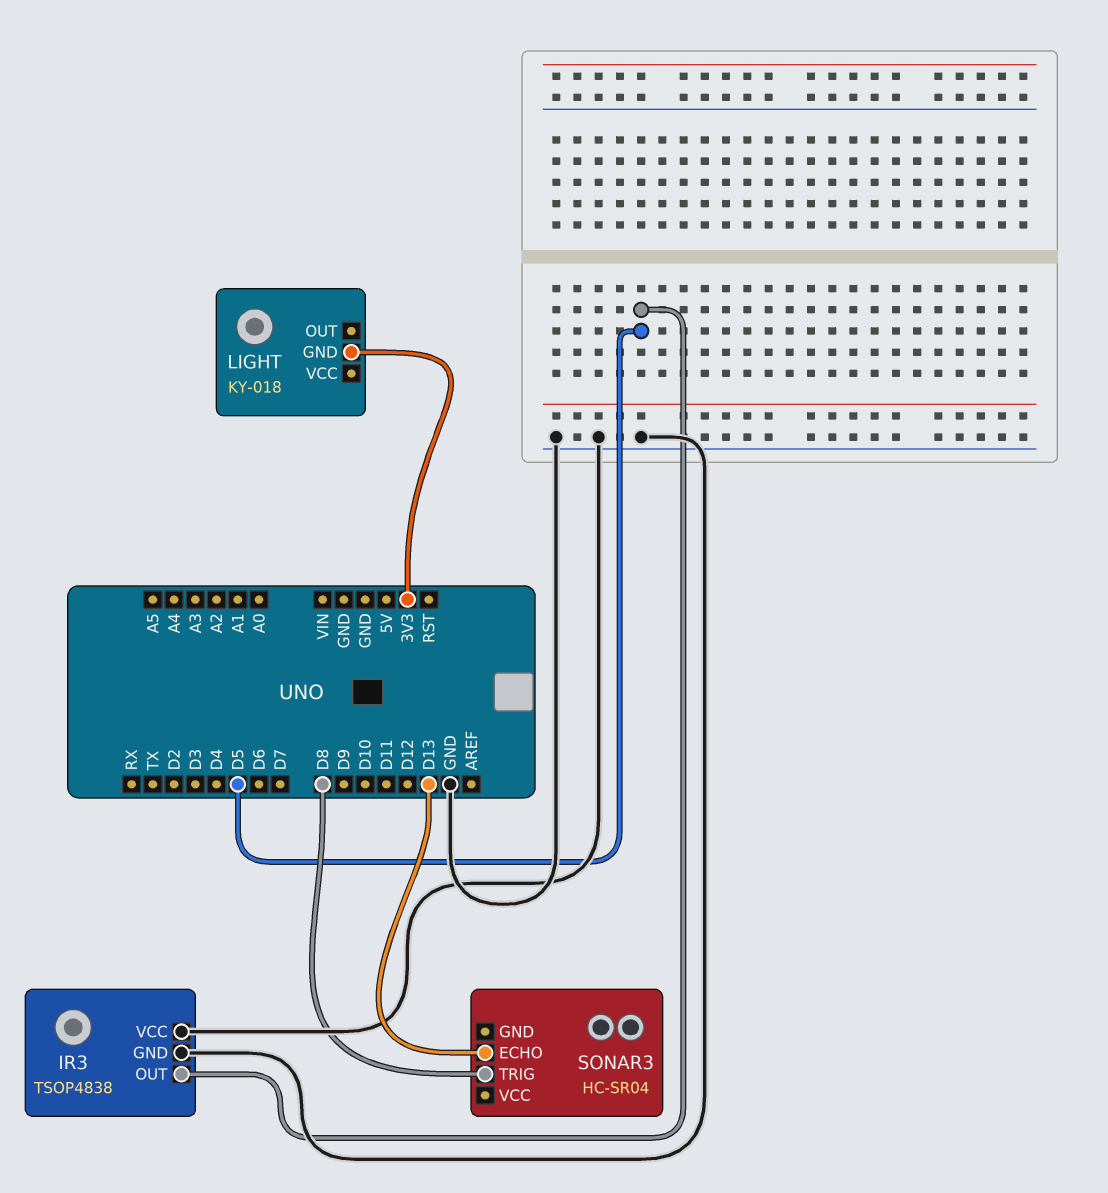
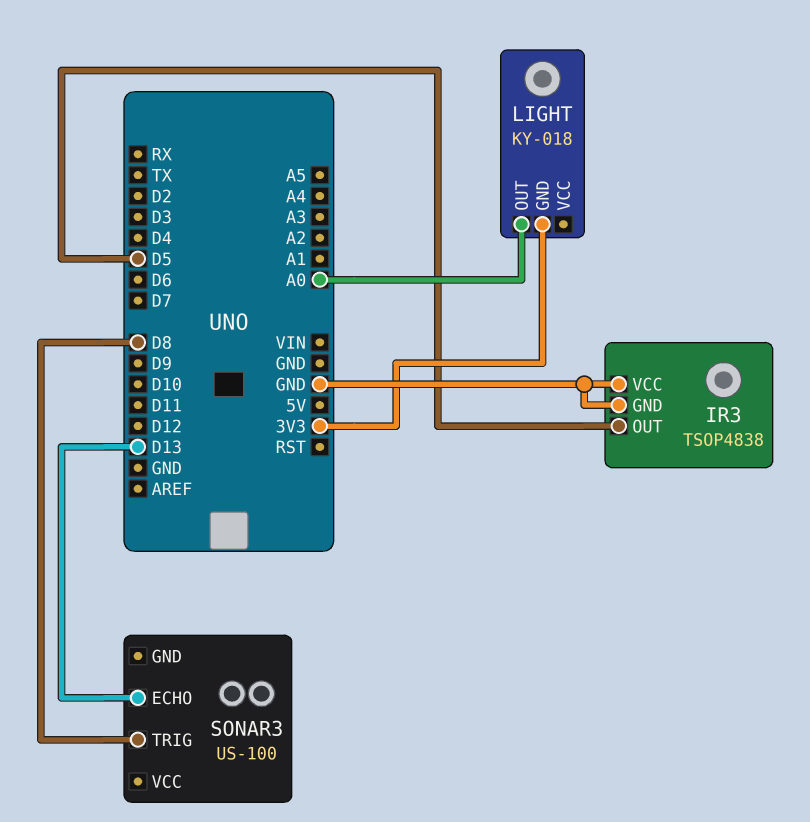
LIGHT pin OUT: none -> A0
SONAR3: HC-SR04 -> US-100

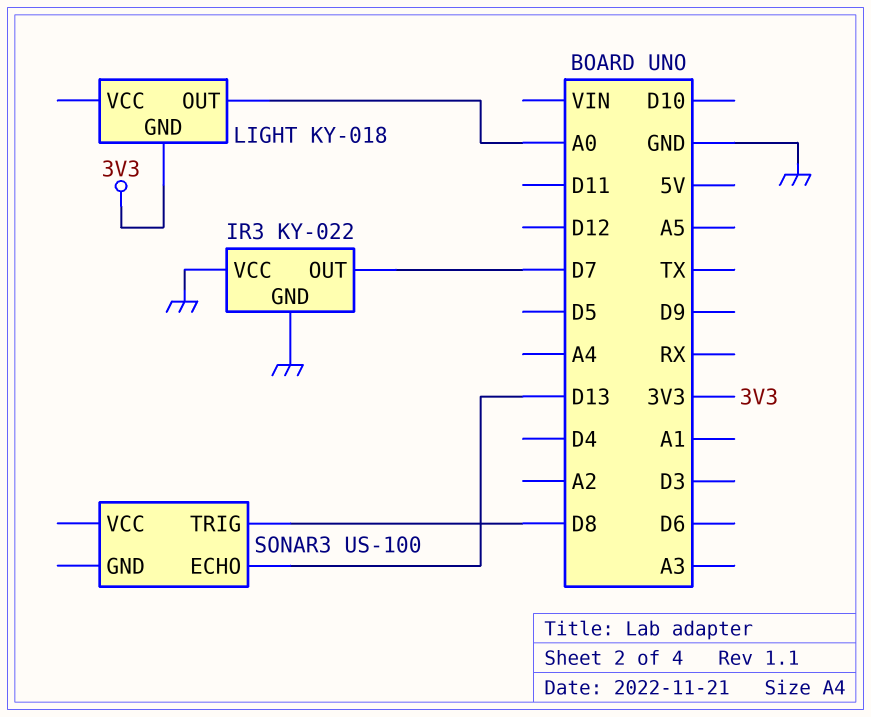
IR3: TSOP4838 -> KY-022
IR3 pin OUT: D5 -> D7

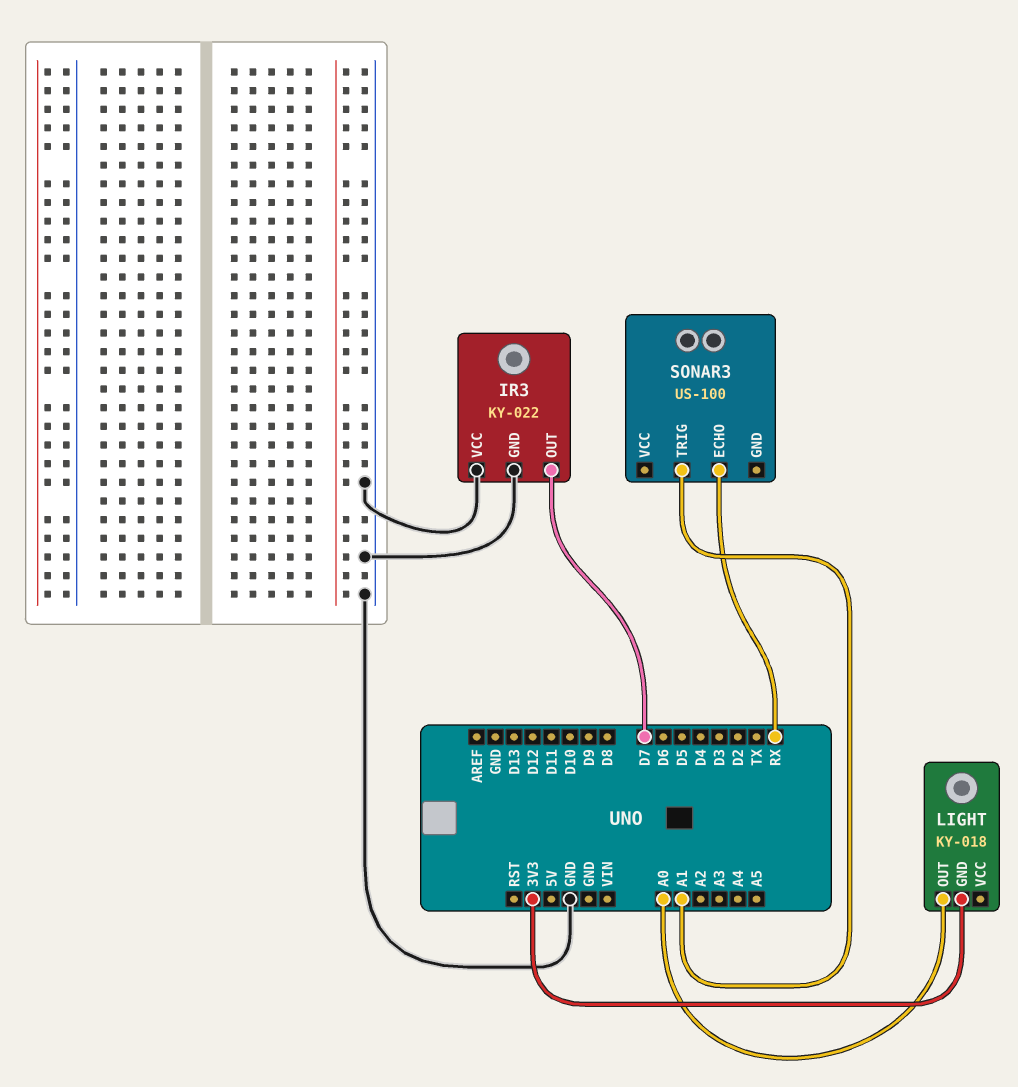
SONAR3 pin ECHO: D13 -> RX
SONAR3 pin TRIG: D8 -> A1

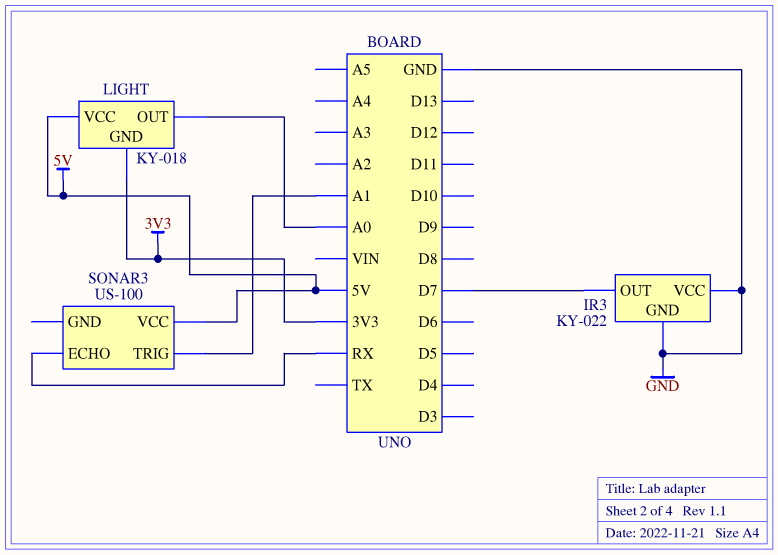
LIGHT pin VCC: none -> 5V
SONAR3 pin VCC: none -> 5V

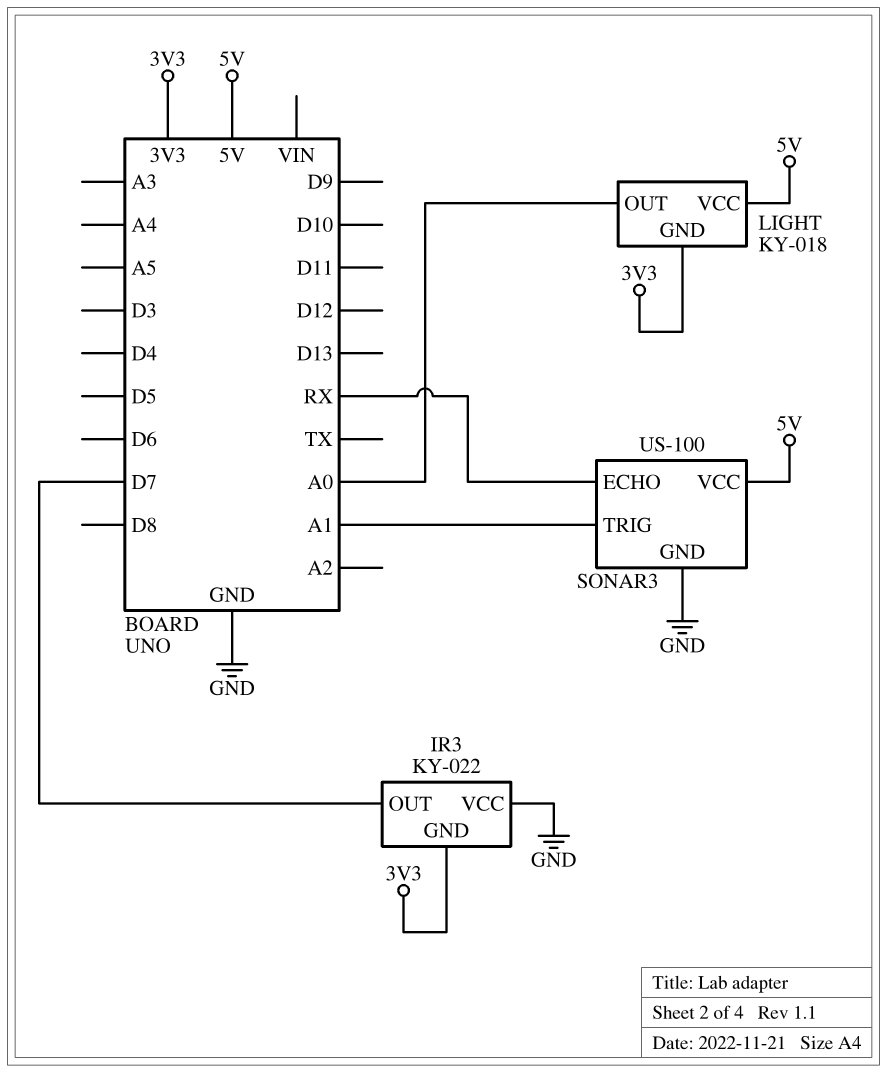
IR3 pin GND: GND -> 3V3
SONAR3 pin GND: none -> GND

